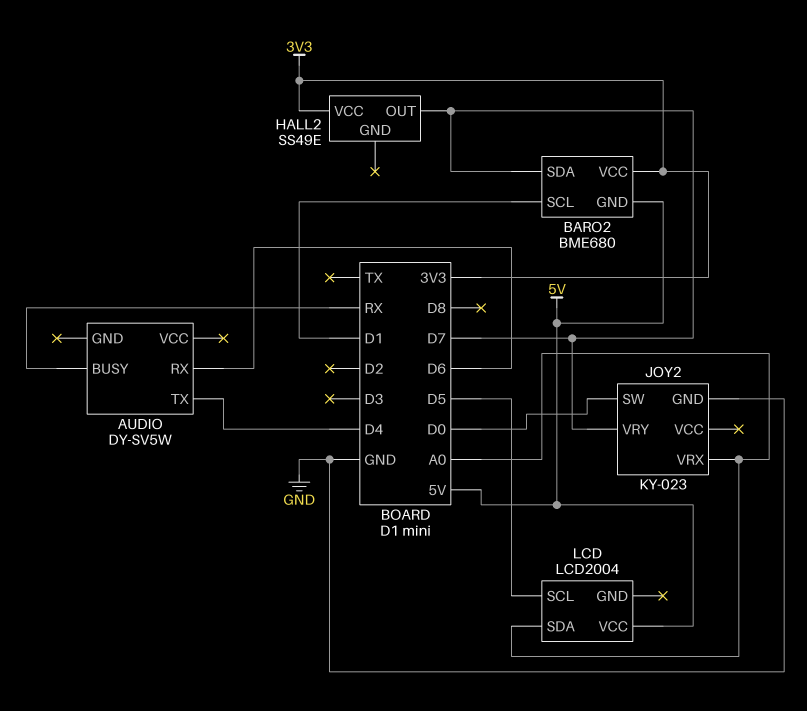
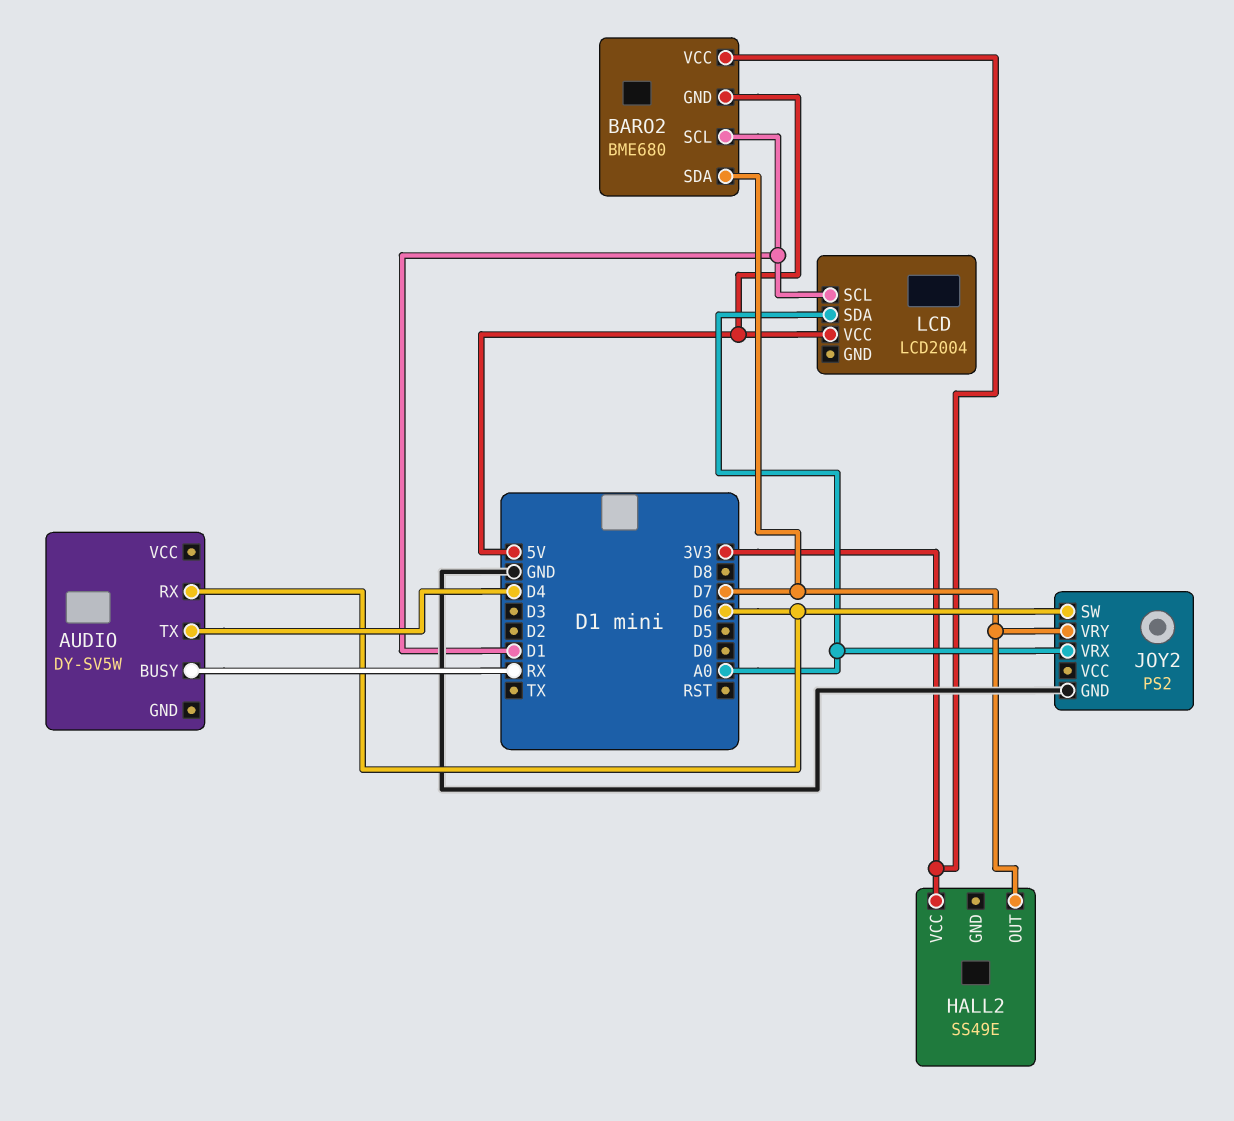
JOY2: KY-023 -> PS2
JOY2 pin SW: D0 -> D6
LCD pin SCL: D5 -> D1

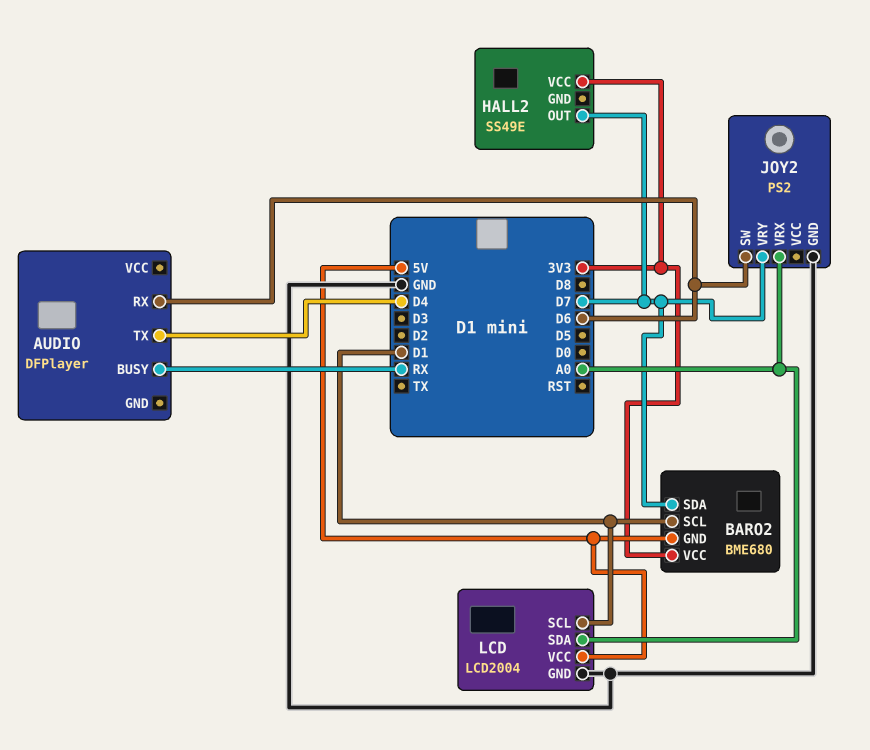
AUDIO: DY-SV5W -> DFPlayer
LCD pin GND: none -> GND

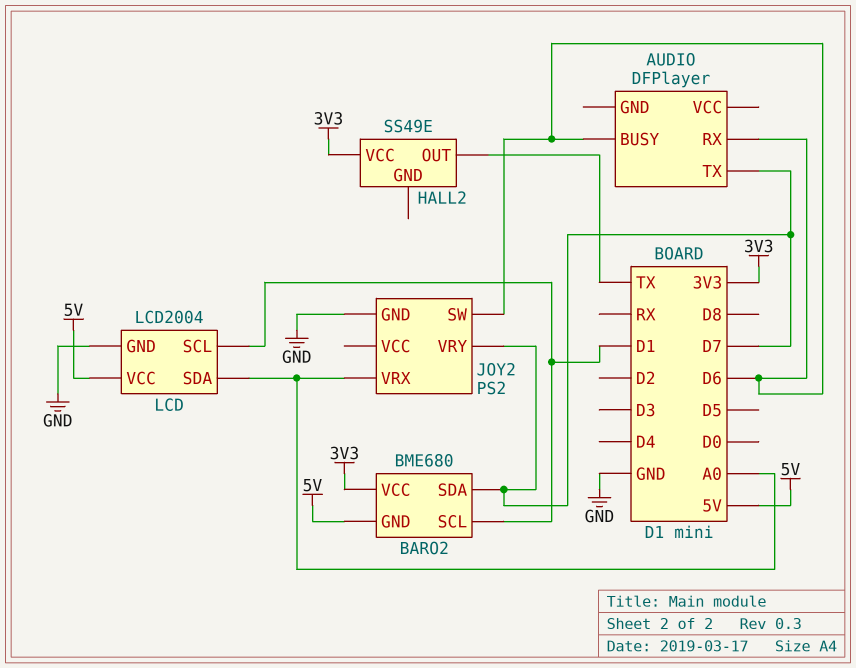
AUDIO pin BUSY: RX -> D6
AUDIO pin TX: D4 -> D7
HALL2 pin OUT: D7 -> TX

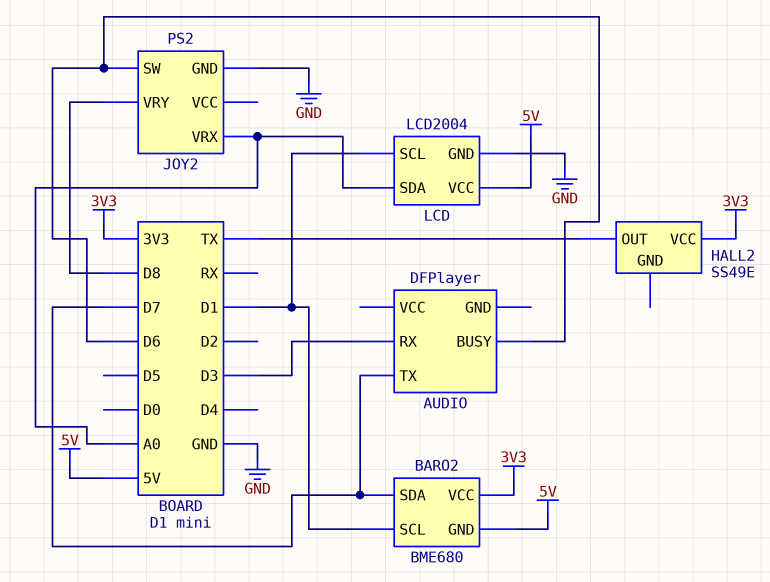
AUDIO pin RX: D6 -> D3
JOY2 pin VRY: D7 -> D8

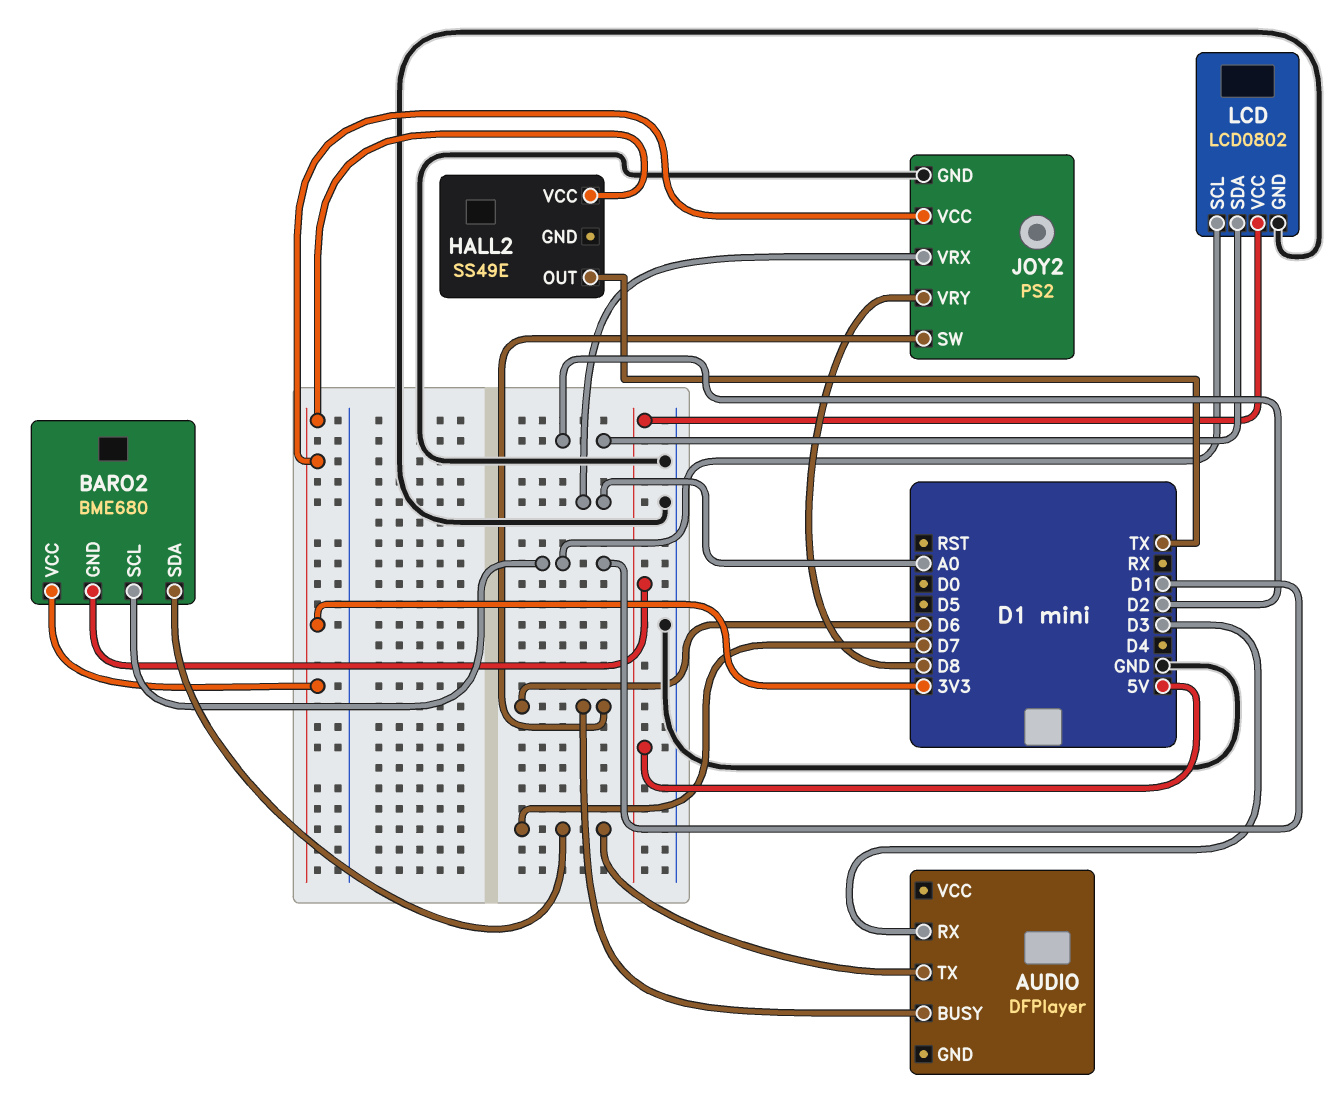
JOY2 pin VCC: none -> 3V3
LCD: LCD2004 -> LCD0802
LCD pin SDA: A0 -> D2

